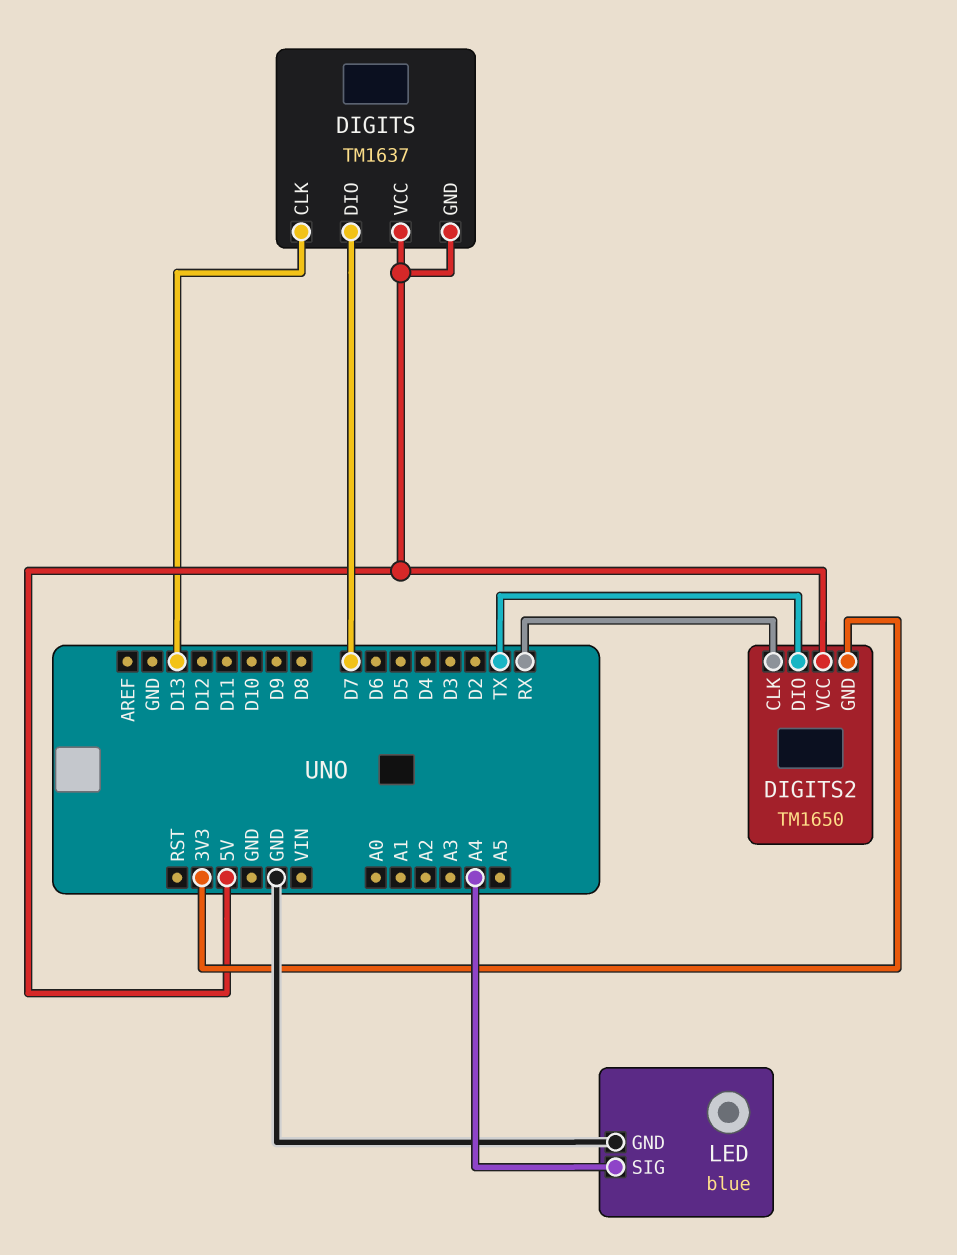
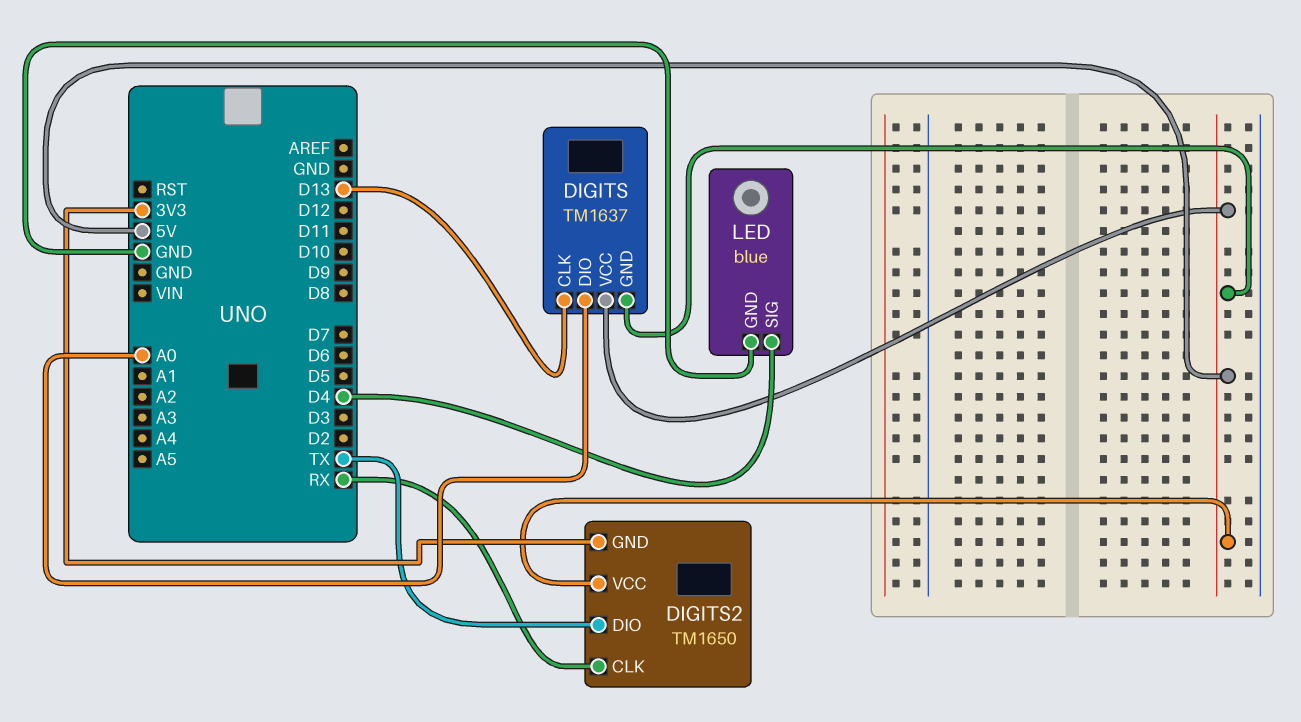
DIGITS pin DIO: D7 -> A0
LED pin SIG: A4 -> D4

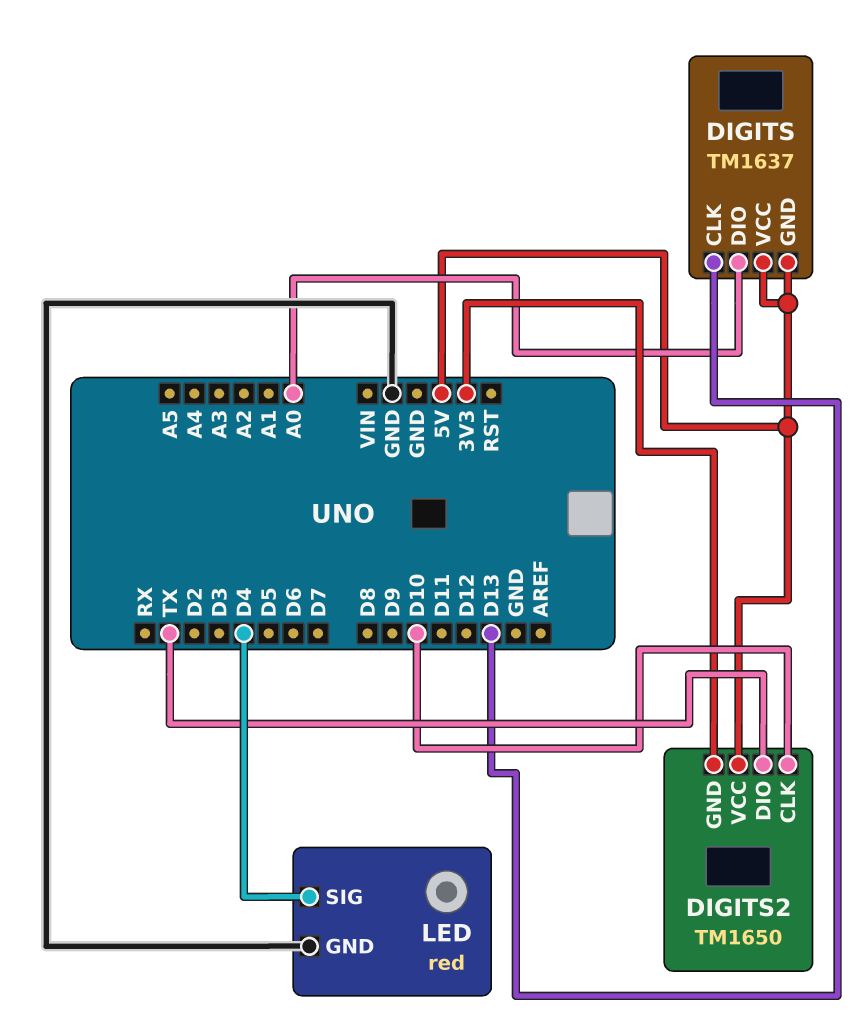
DIGITS2 pin CLK: RX -> D10
LED: blue -> red

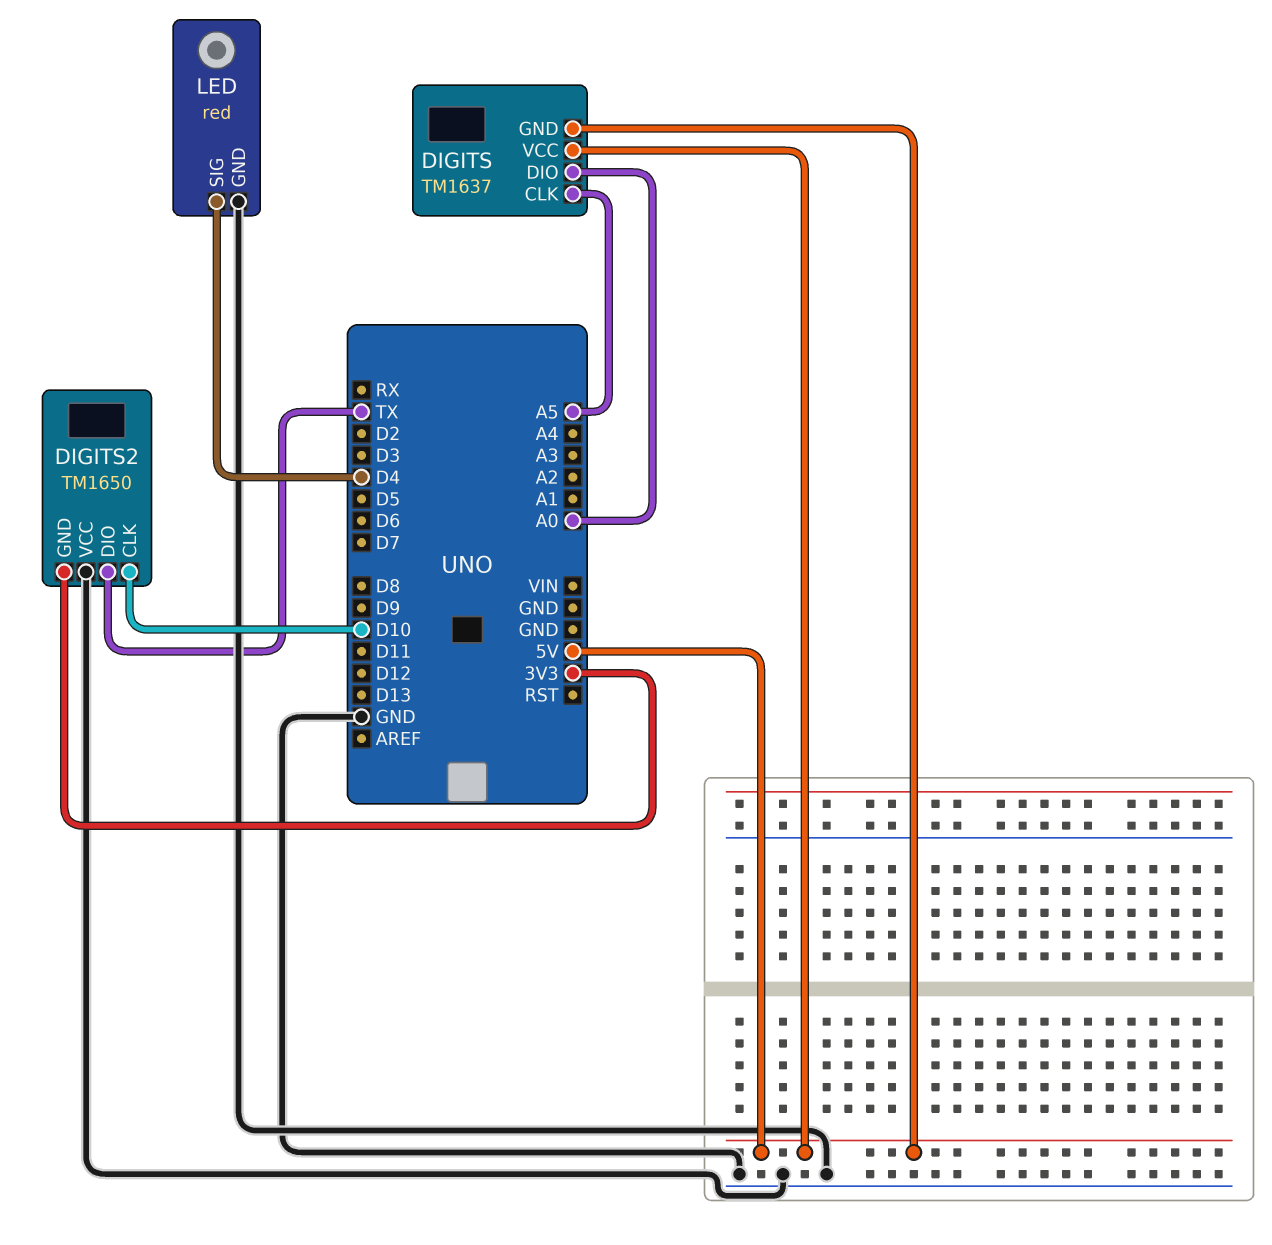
DIGITS pin CLK: D13 -> A5
DIGITS2 pin VCC: 5V -> GND

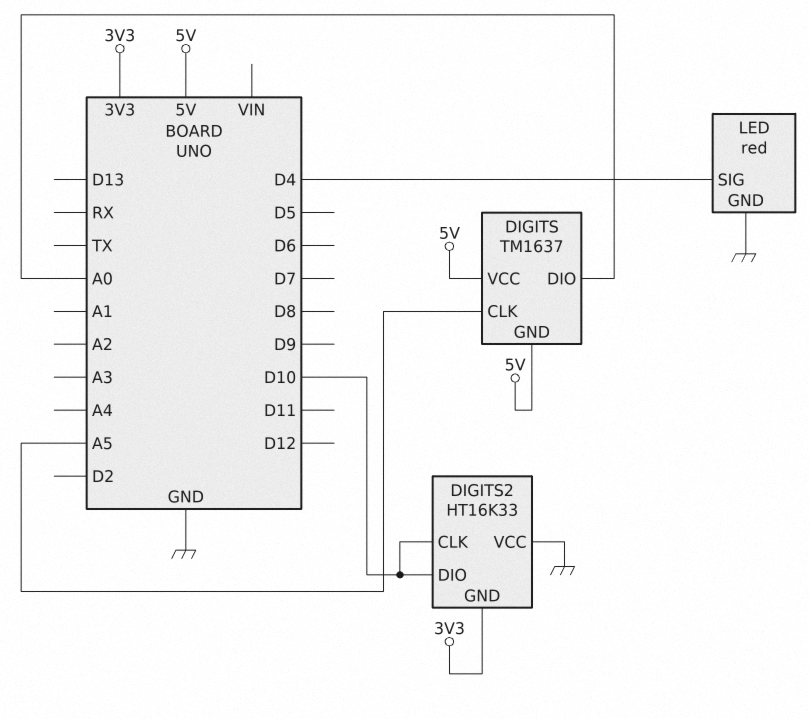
DIGITS2: TM1650 -> HT16K33
DIGITS2 pin DIO: TX -> D10

